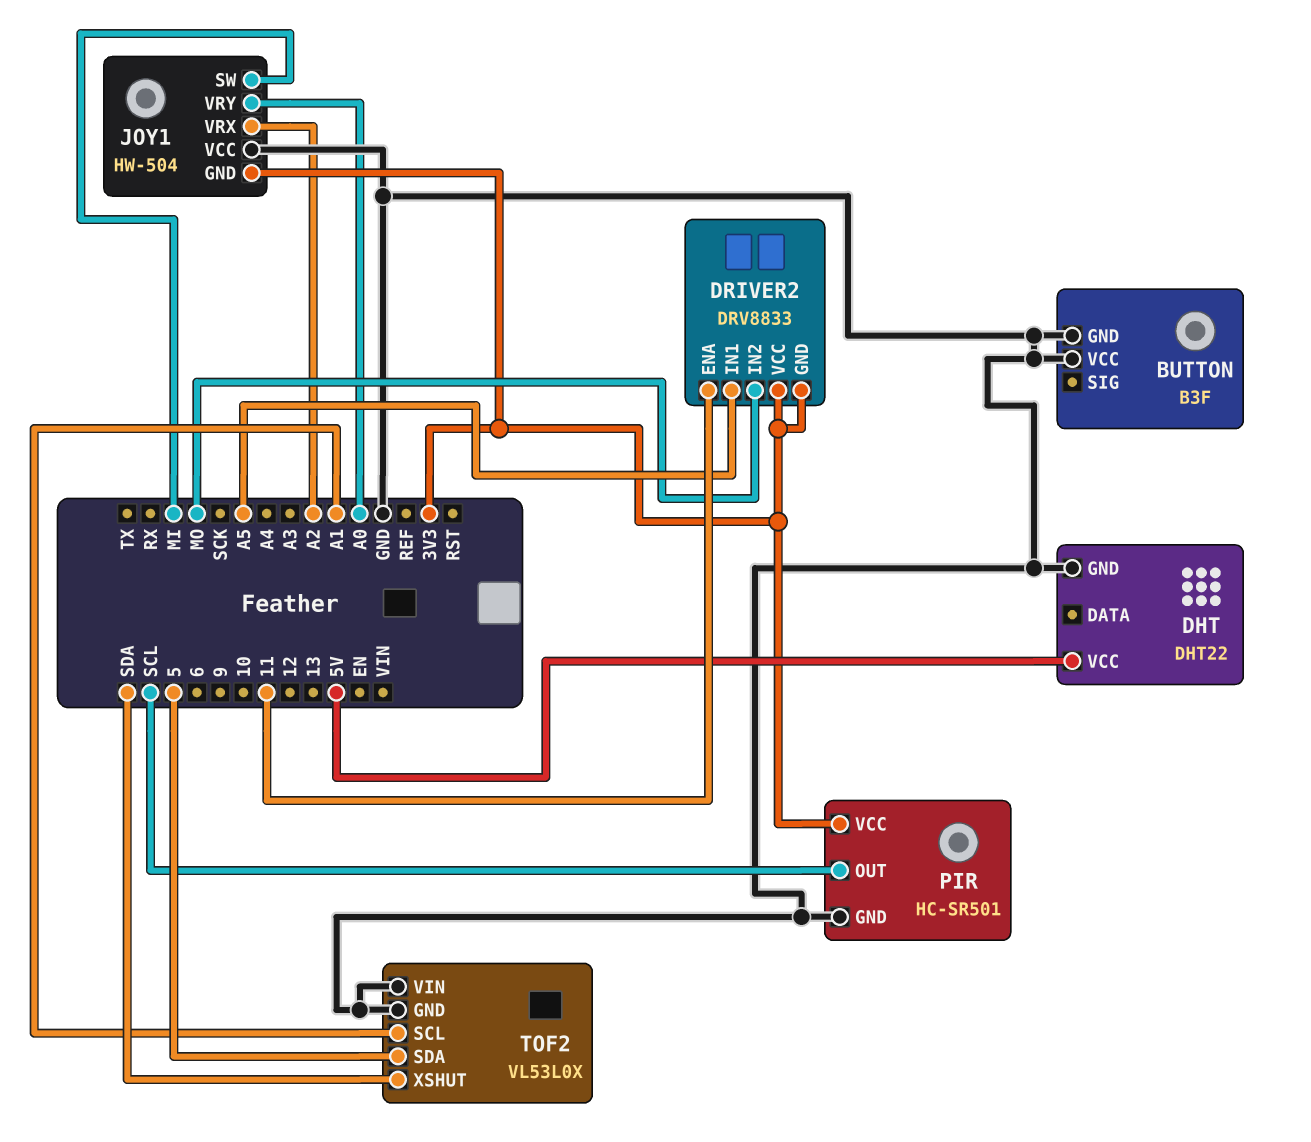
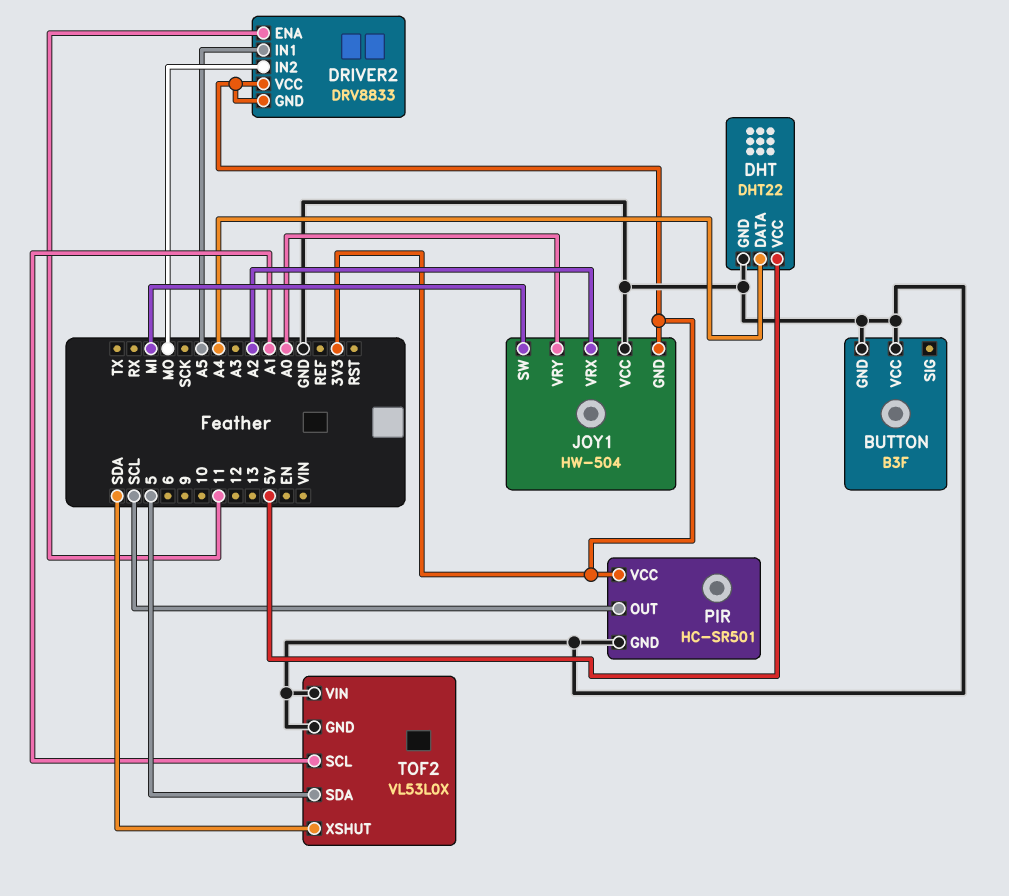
DHT pin DATA: none -> A4

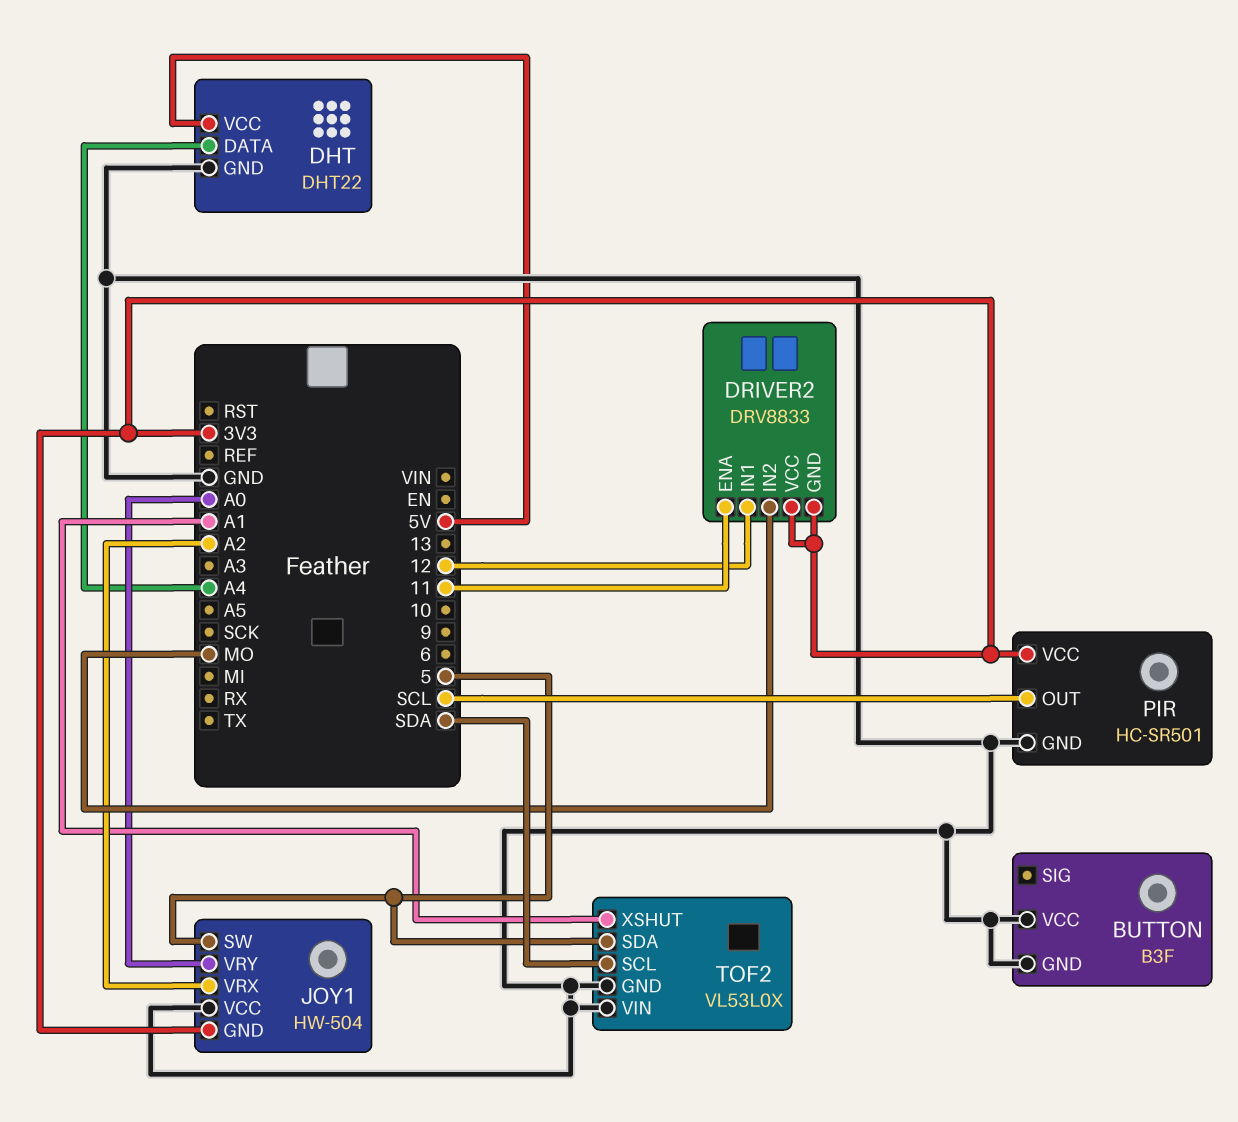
DRIVER2 pin IN1: A5 -> 12
JOY1 pin SW: MI -> 5
TOF2 pin SCL: A1 -> SDA
TOF2 pin XSHUT: SDA -> A1

